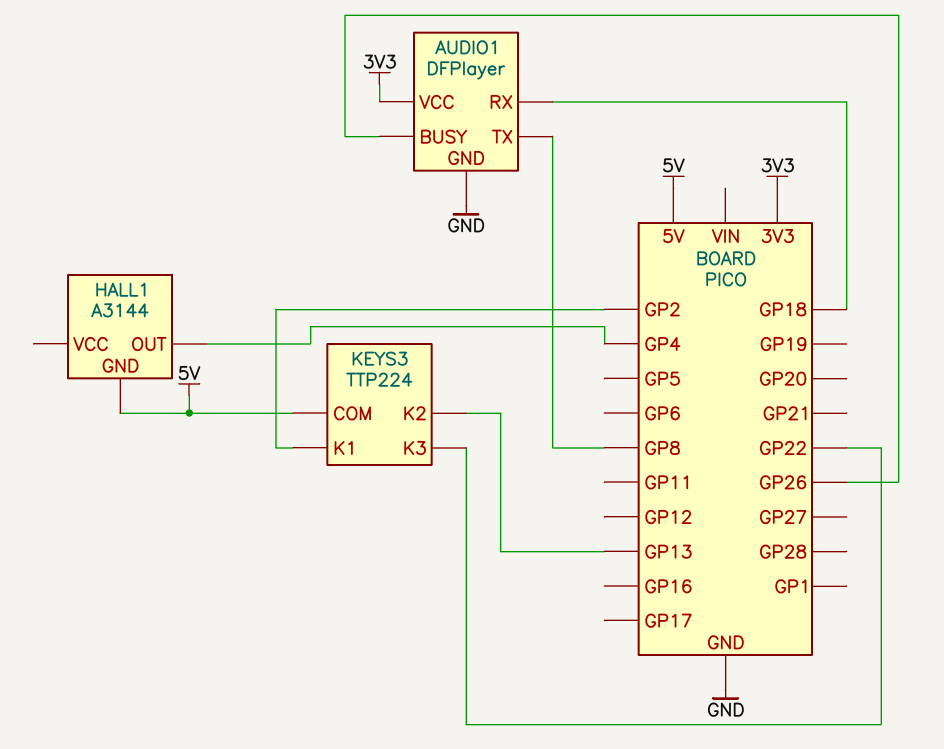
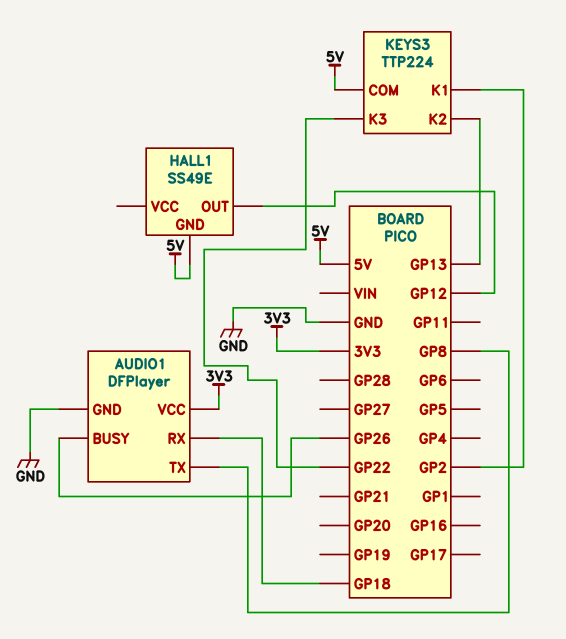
HALL1: A3144 -> SS49E
HALL1 pin OUT: GP4 -> GP12

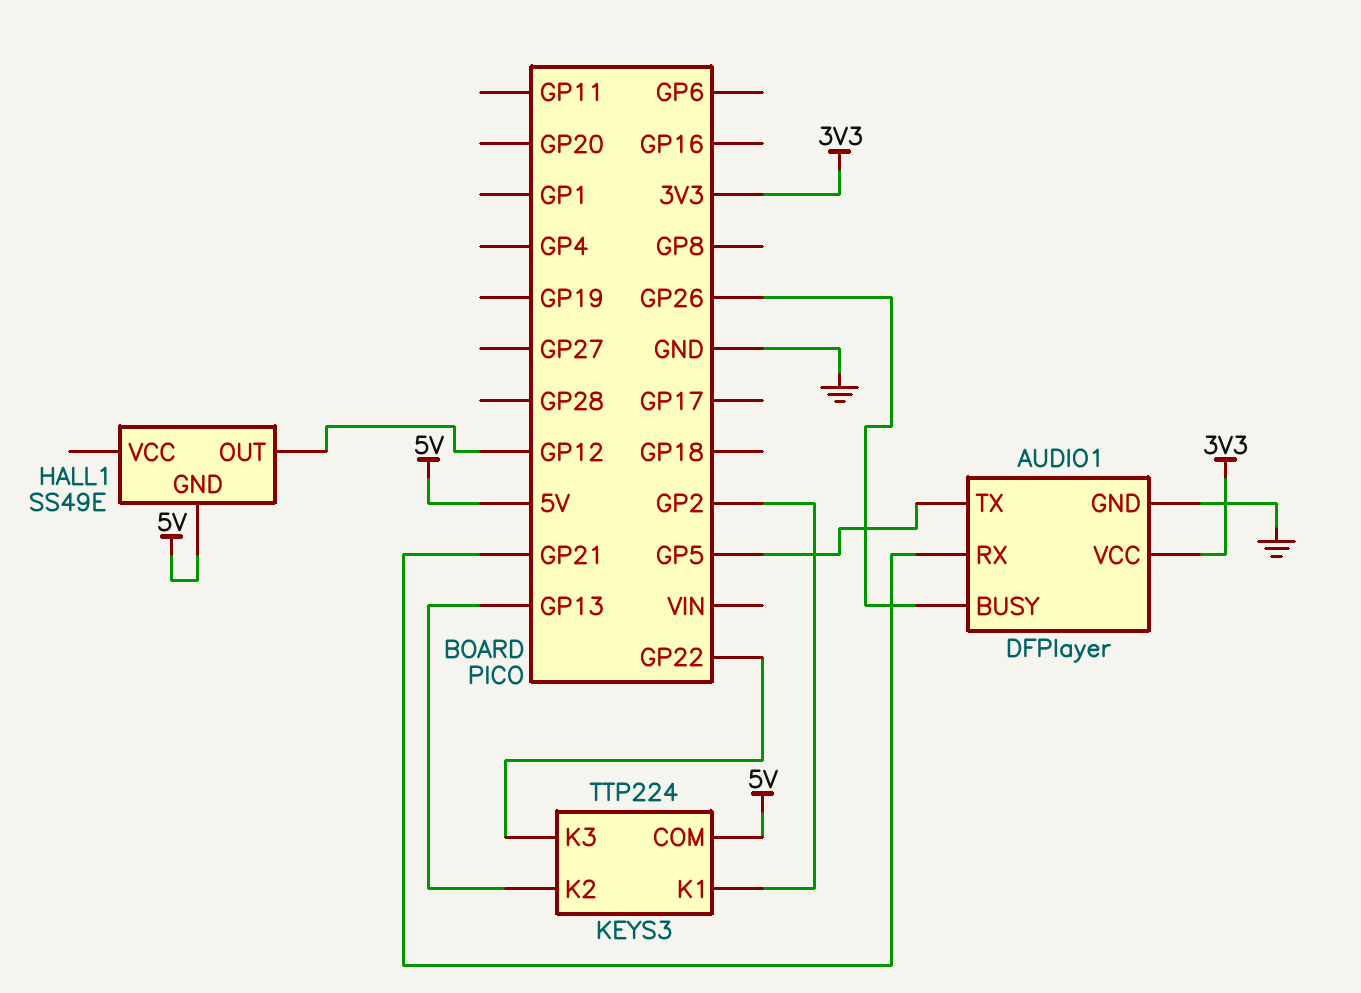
AUDIO1 pin RX: GP18 -> GP21
AUDIO1 pin TX: GP8 -> GP5

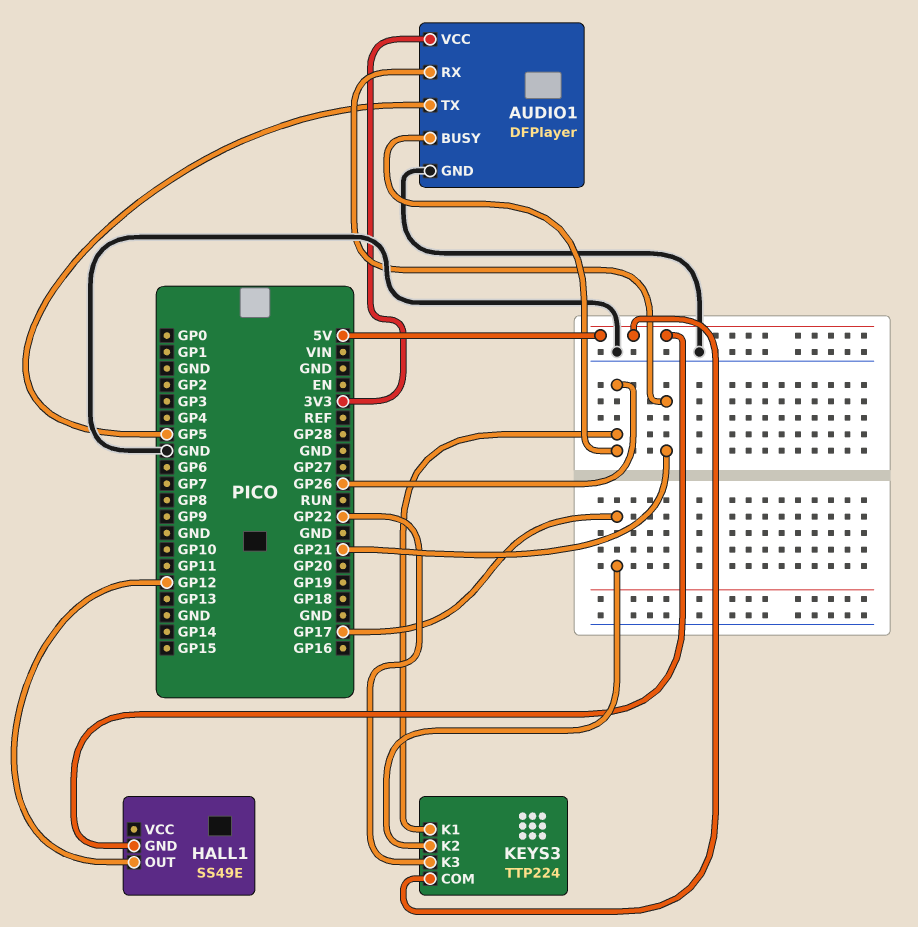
KEYS3 pin K1: GP2 -> GP26
KEYS3 pin K2: GP13 -> GP17

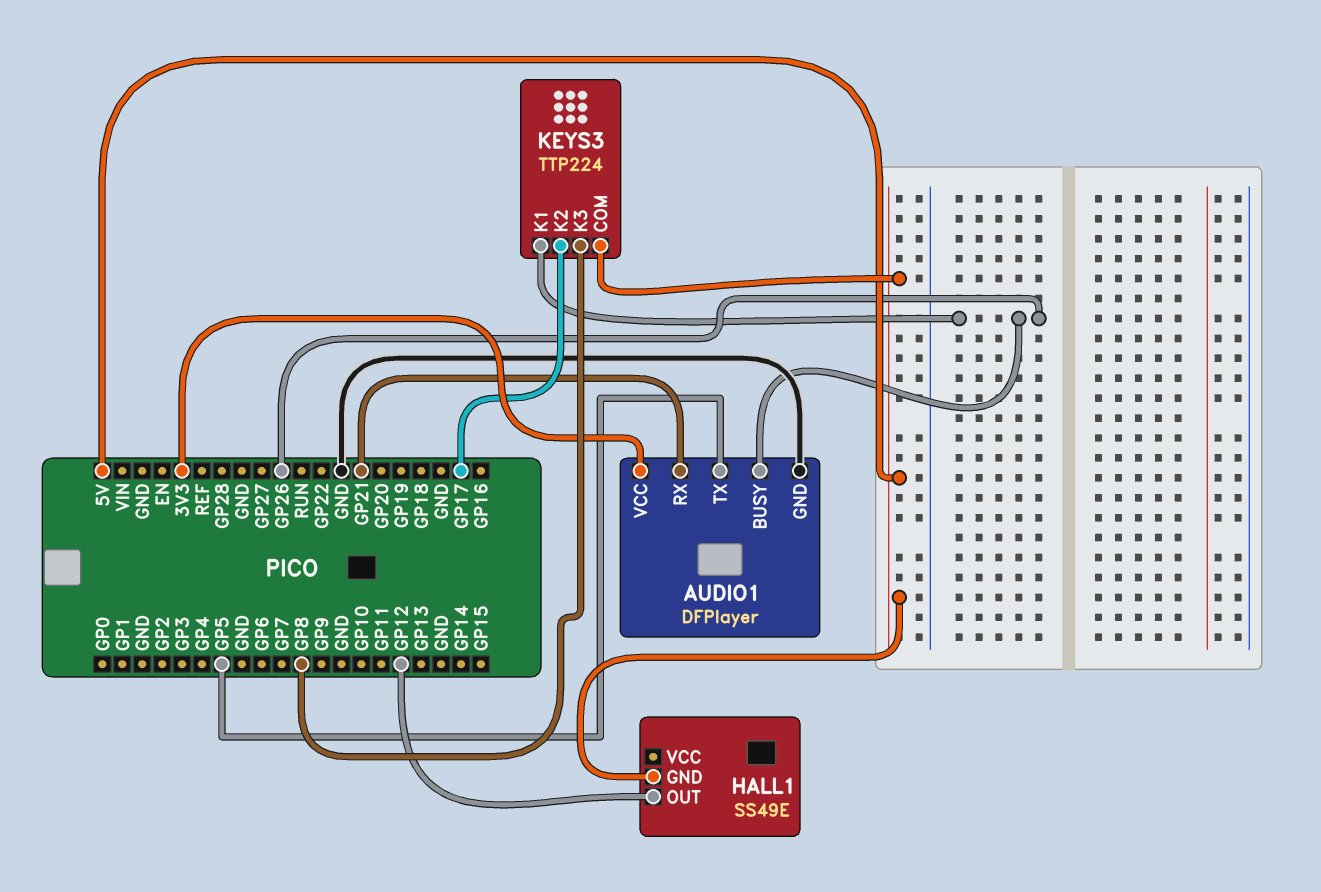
KEYS3 pin K3: GP22 -> GP8

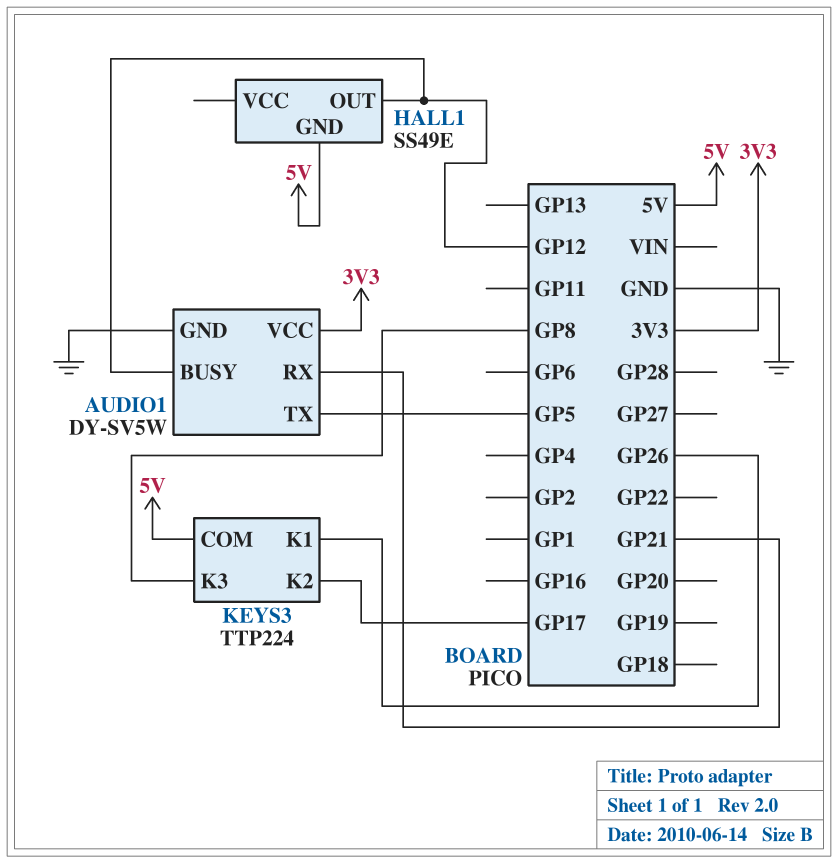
AUDIO1: DFPlayer -> DY-SV5W
AUDIO1 pin BUSY: GP26 -> GP12

